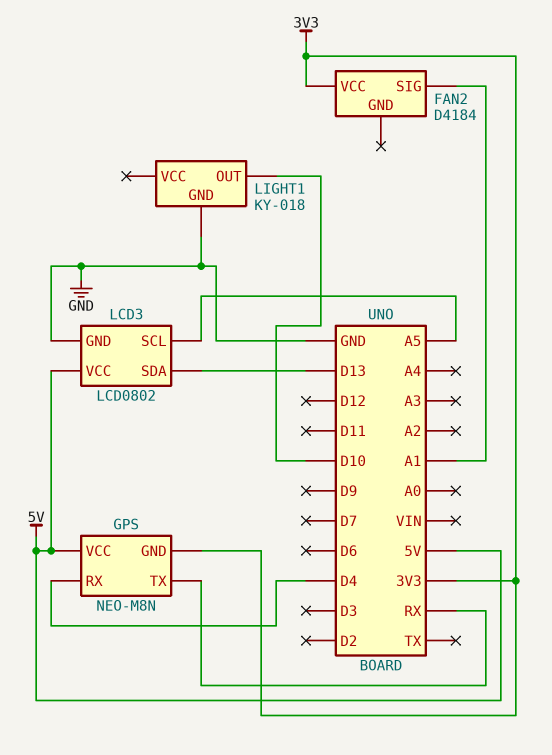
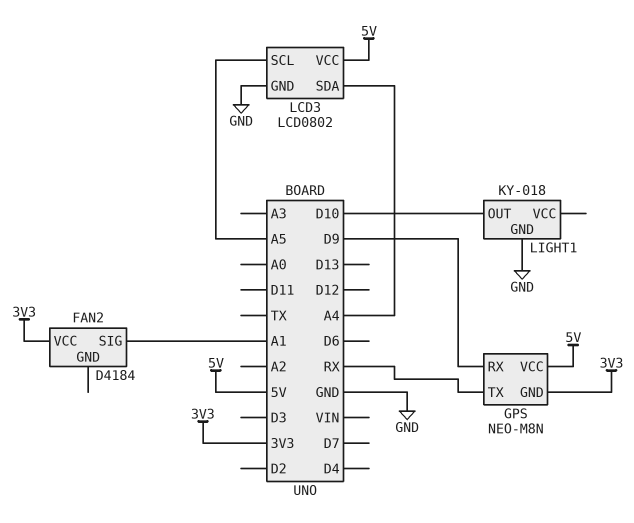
GPS pin RX: D4 -> D9
LCD3 pin SDA: D13 -> A4

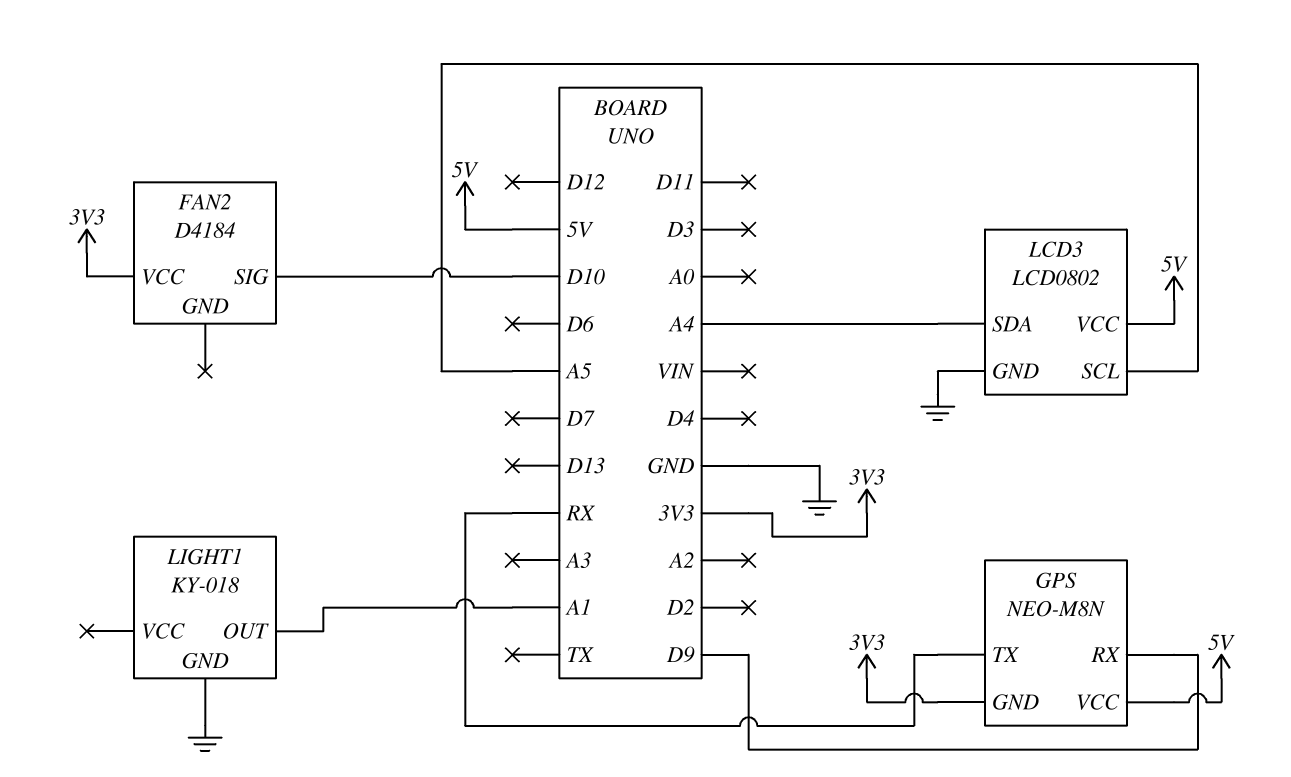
FAN2 pin SIG: A1 -> D10
LIGHT1 pin OUT: D10 -> A1

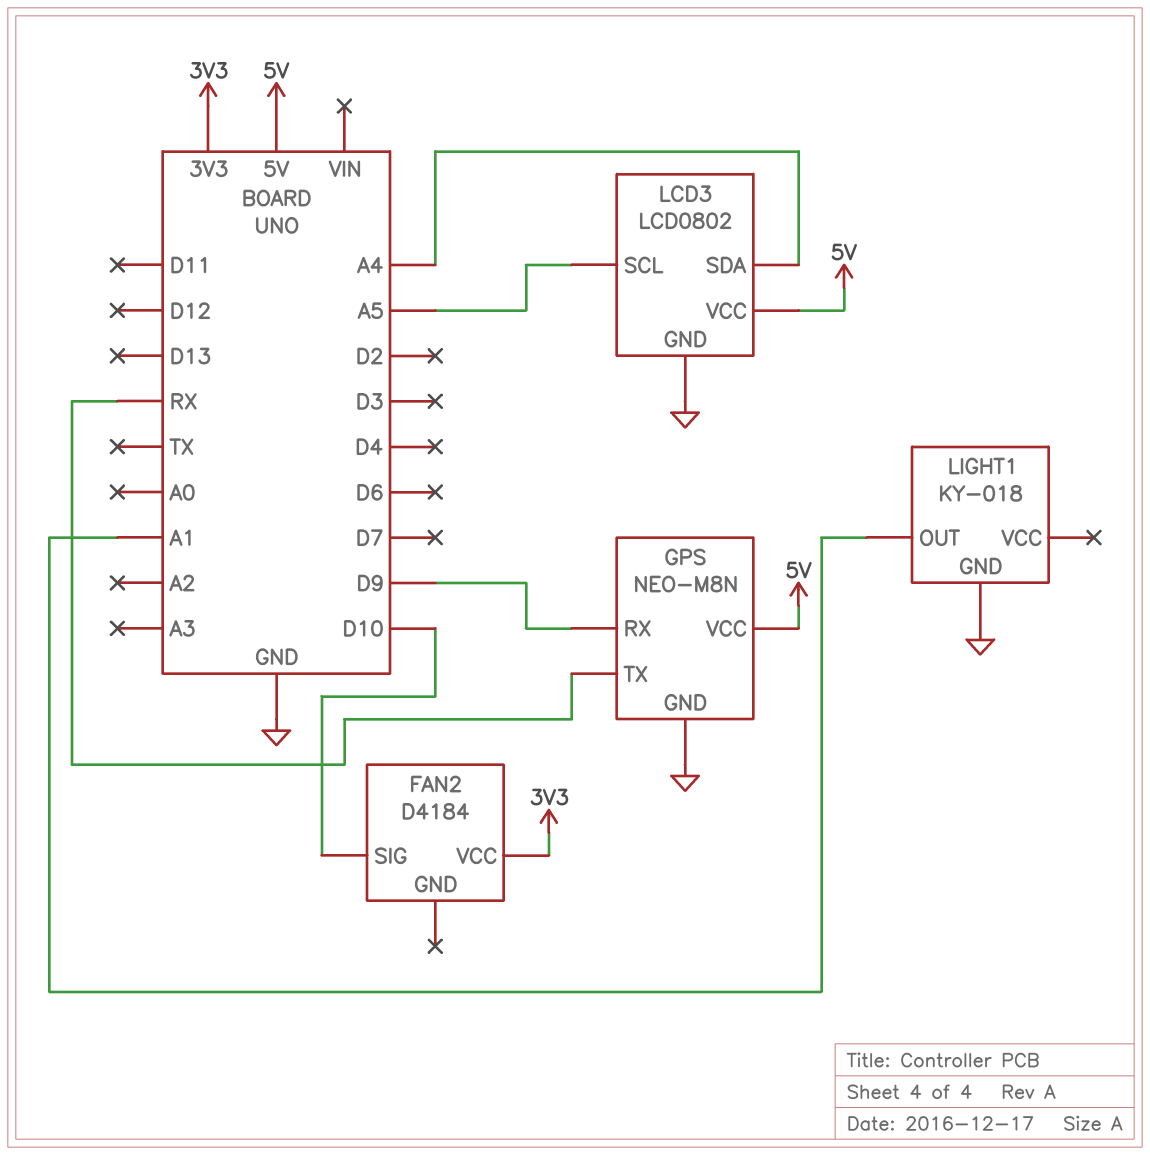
GPS pin GND: 3V3 -> GND

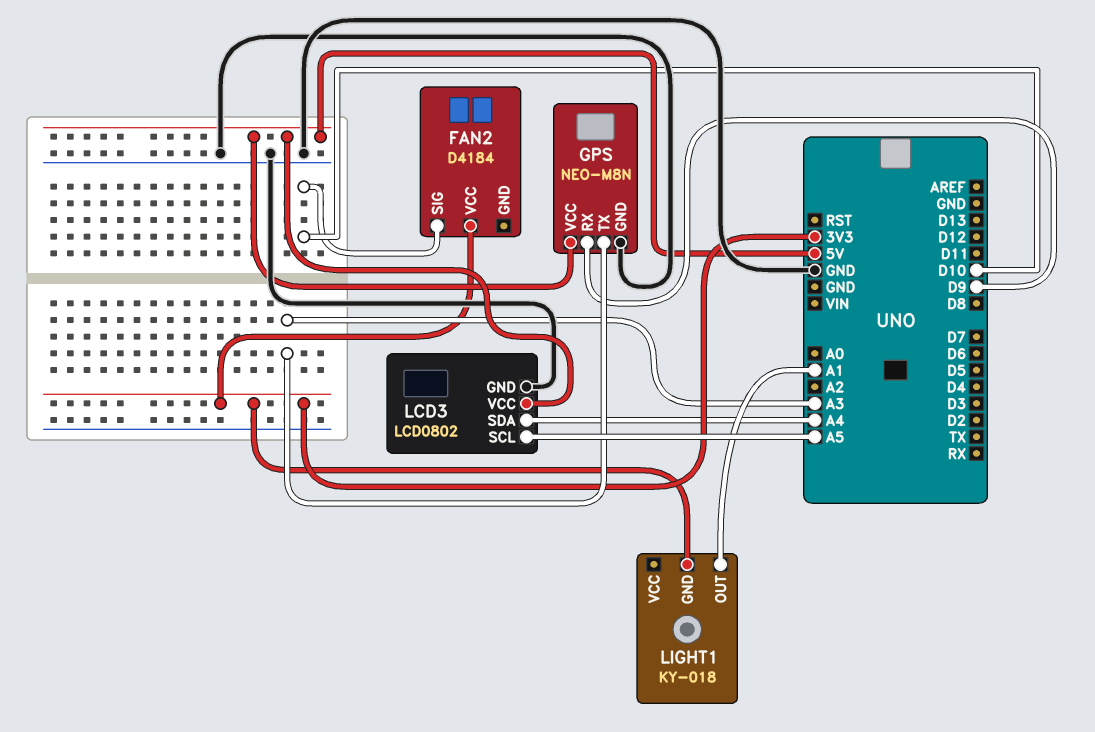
GPS pin TX: RX -> A3
LIGHT1 pin GND: GND -> 3V3

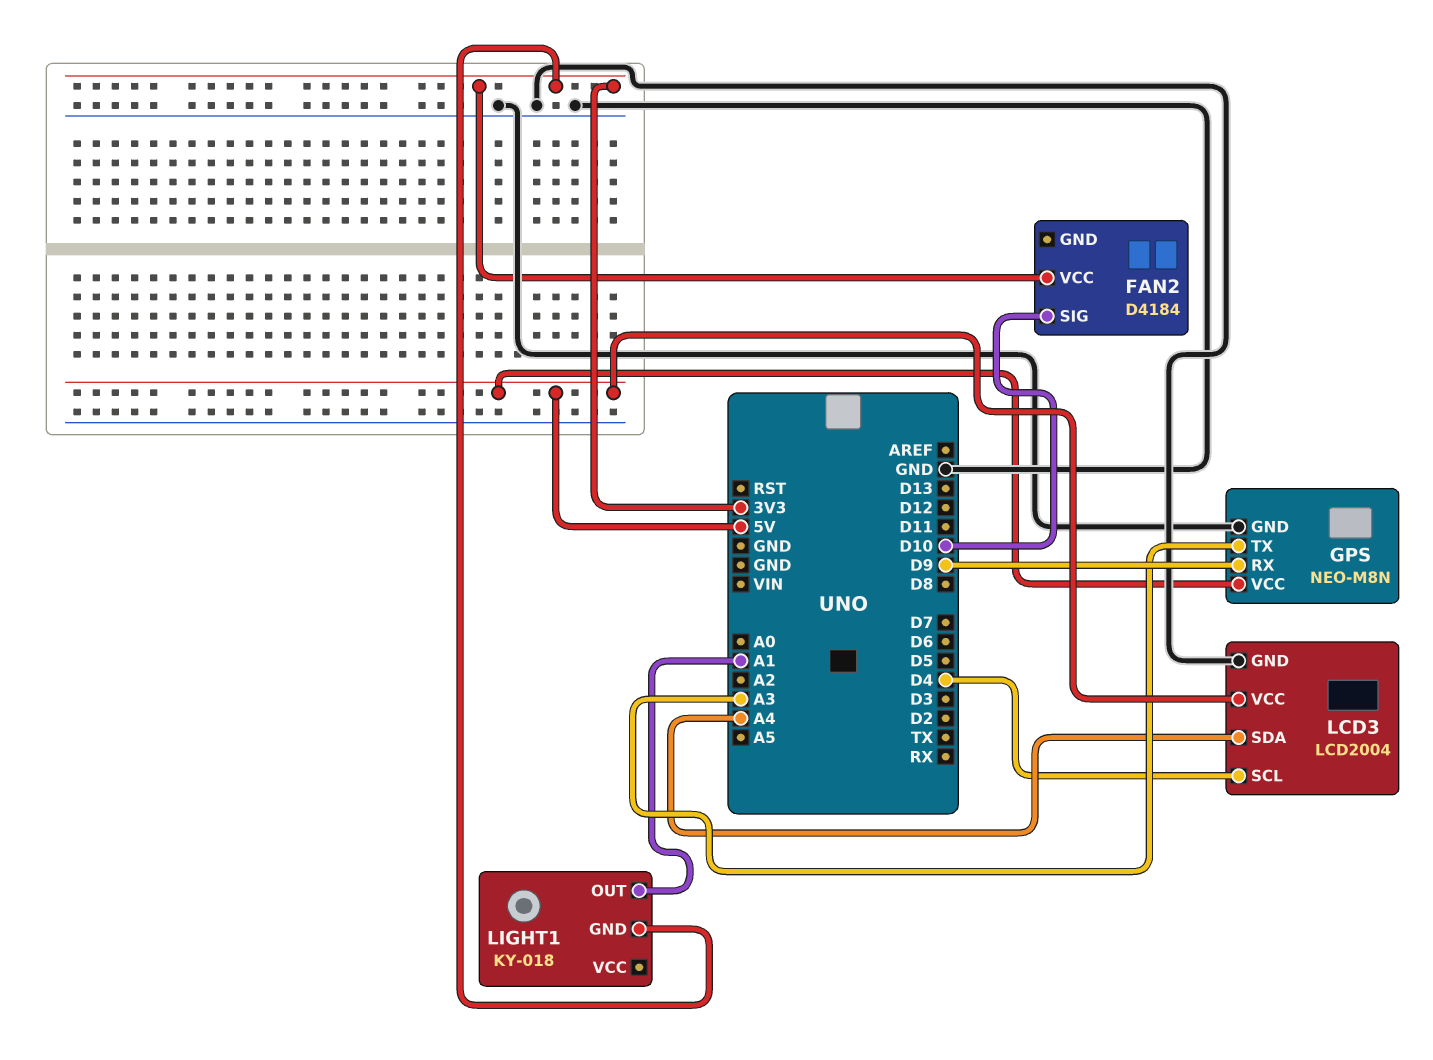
LCD3: LCD0802 -> LCD2004
LCD3 pin SCL: A5 -> D4

